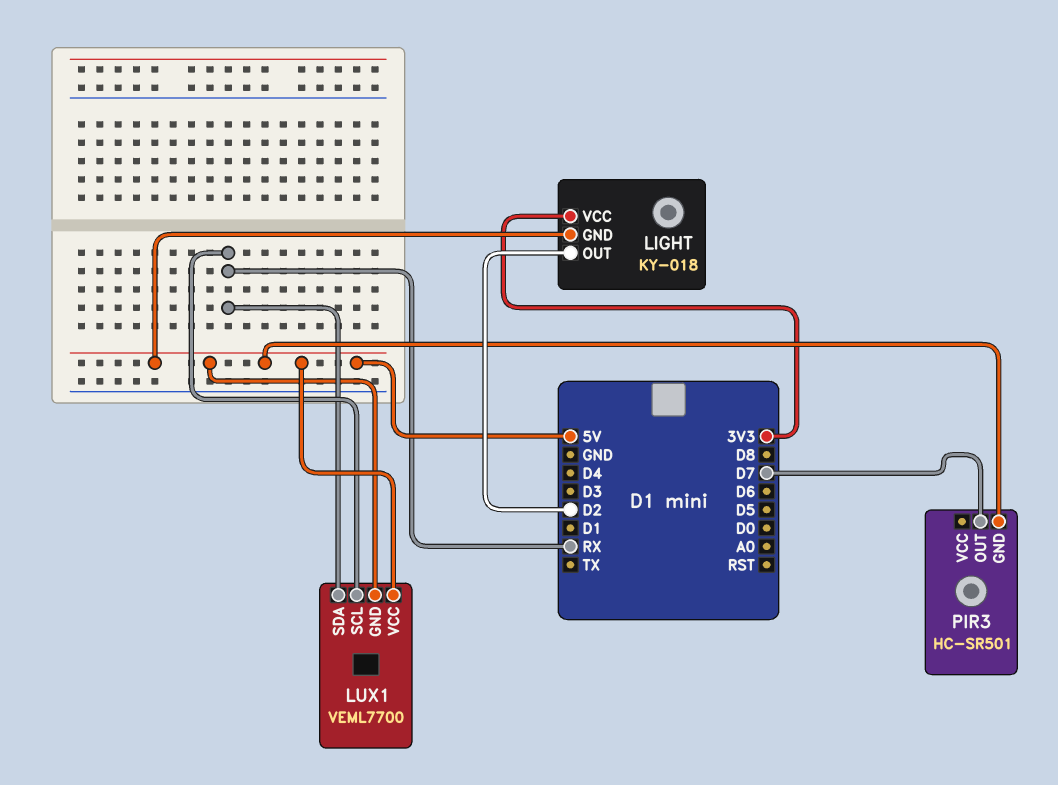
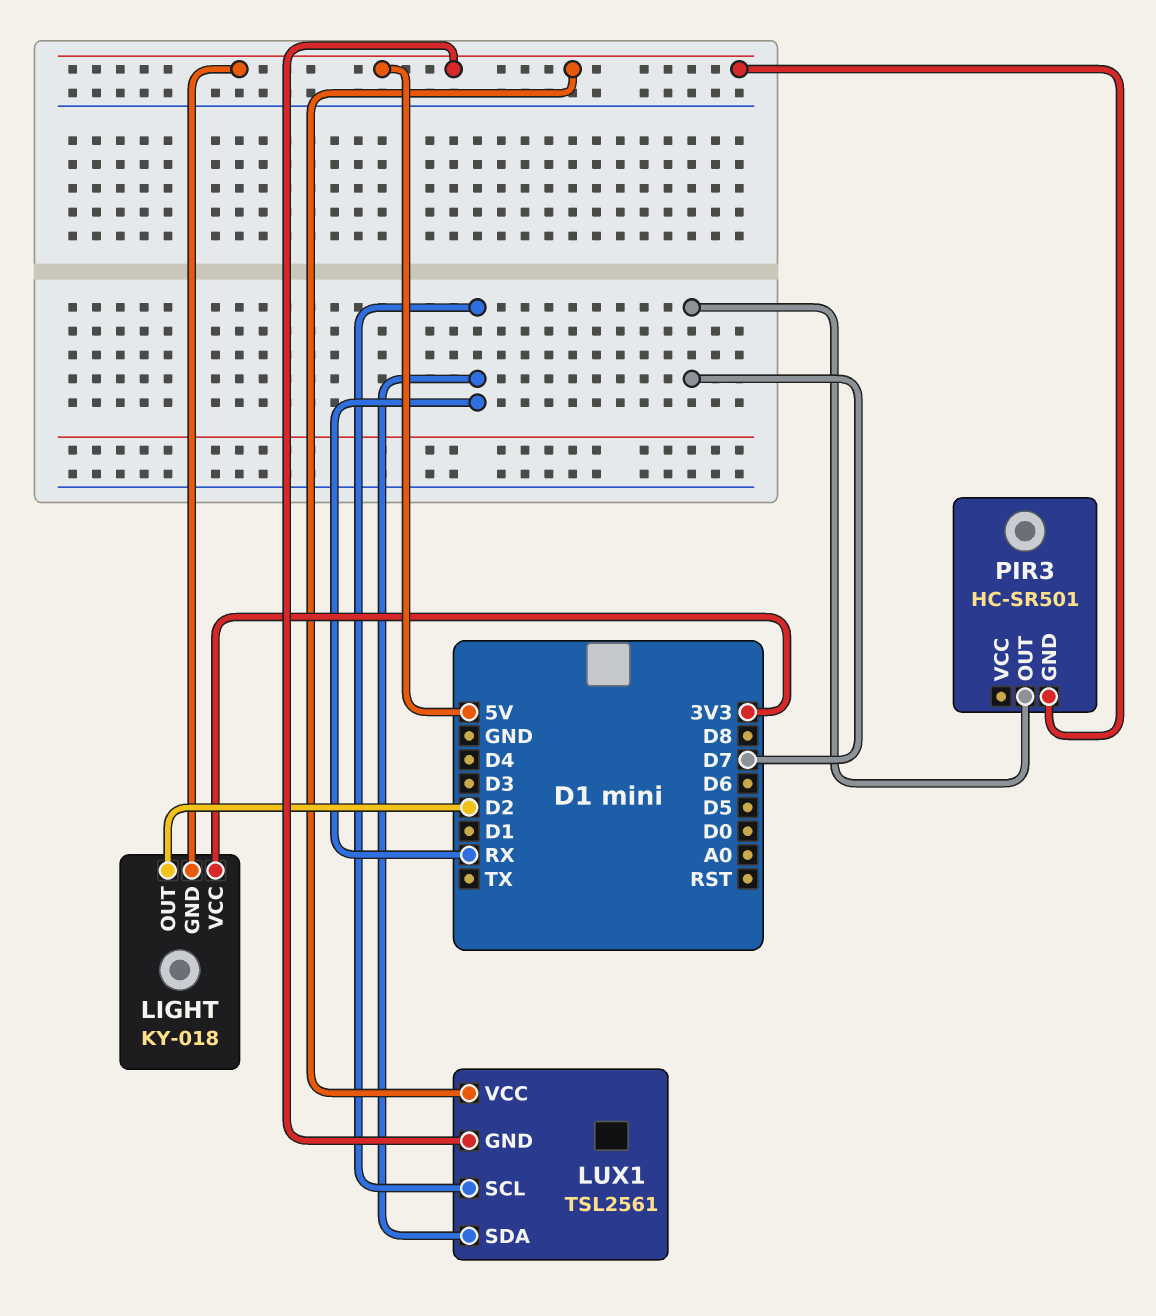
LUX1: VEML7700 -> TSL2561

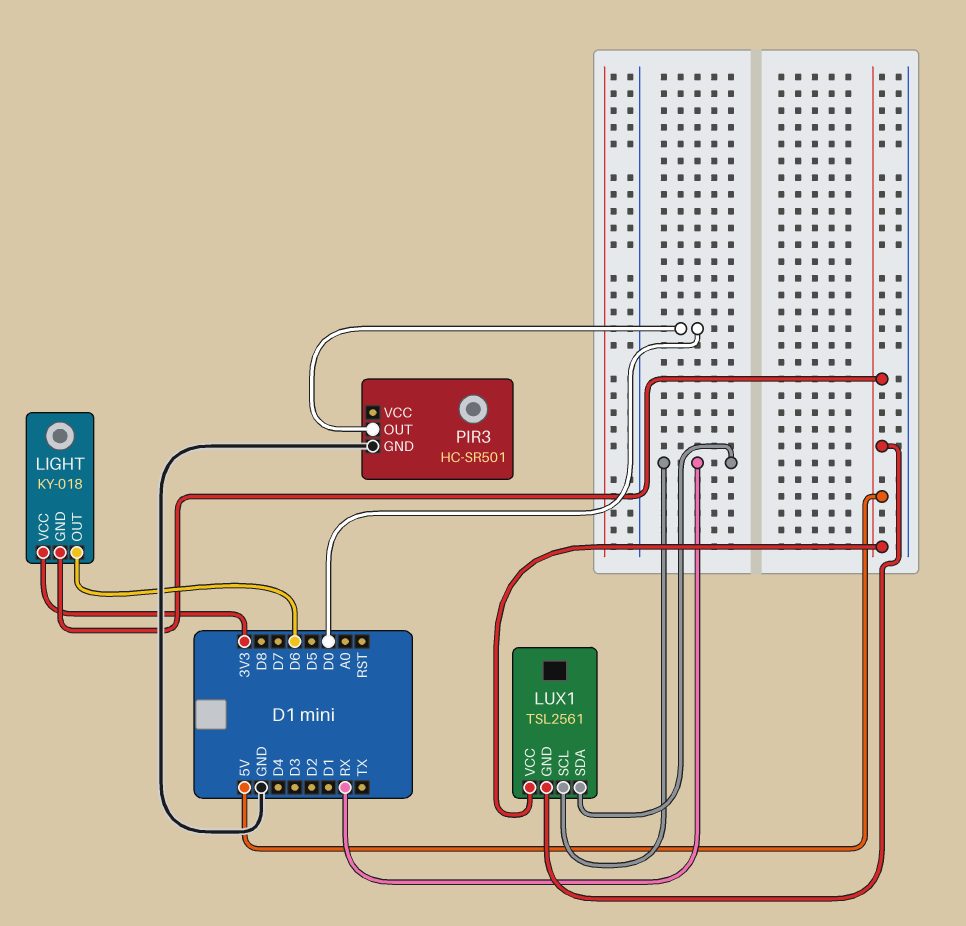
LIGHT pin OUT: D2 -> D6
PIR3 pin GND: 5V -> GND
PIR3 pin OUT: D7 -> D0

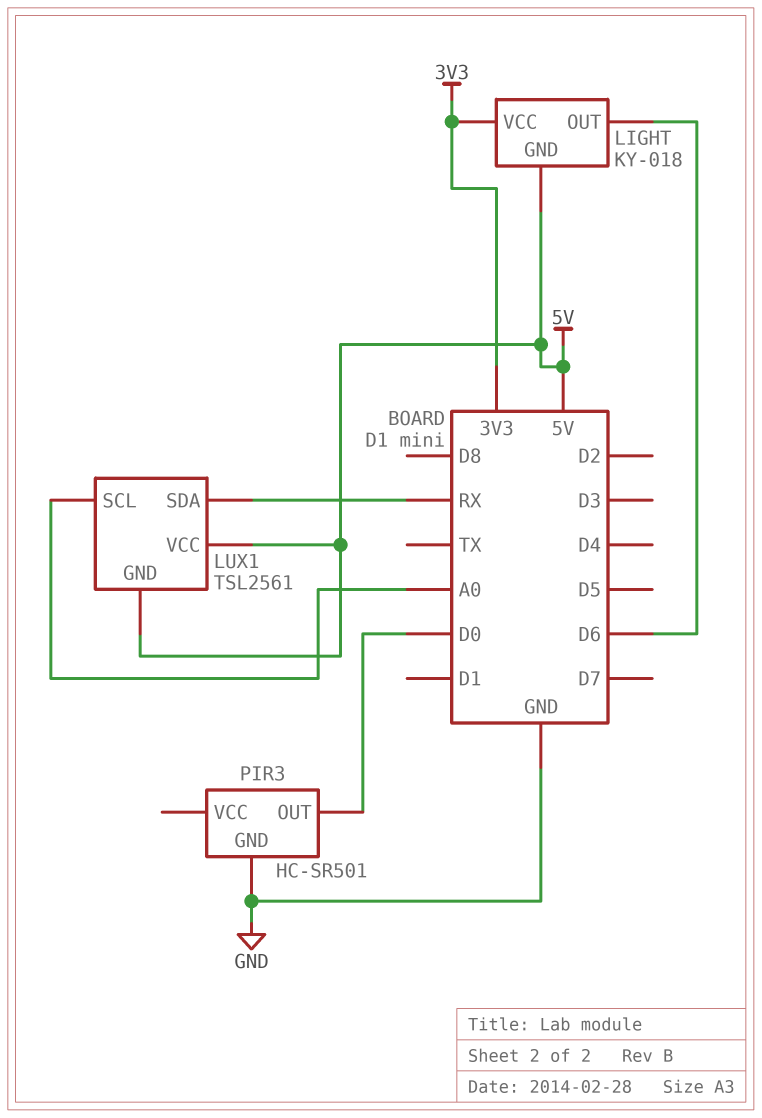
LUX1 pin SCL: RX -> A0

